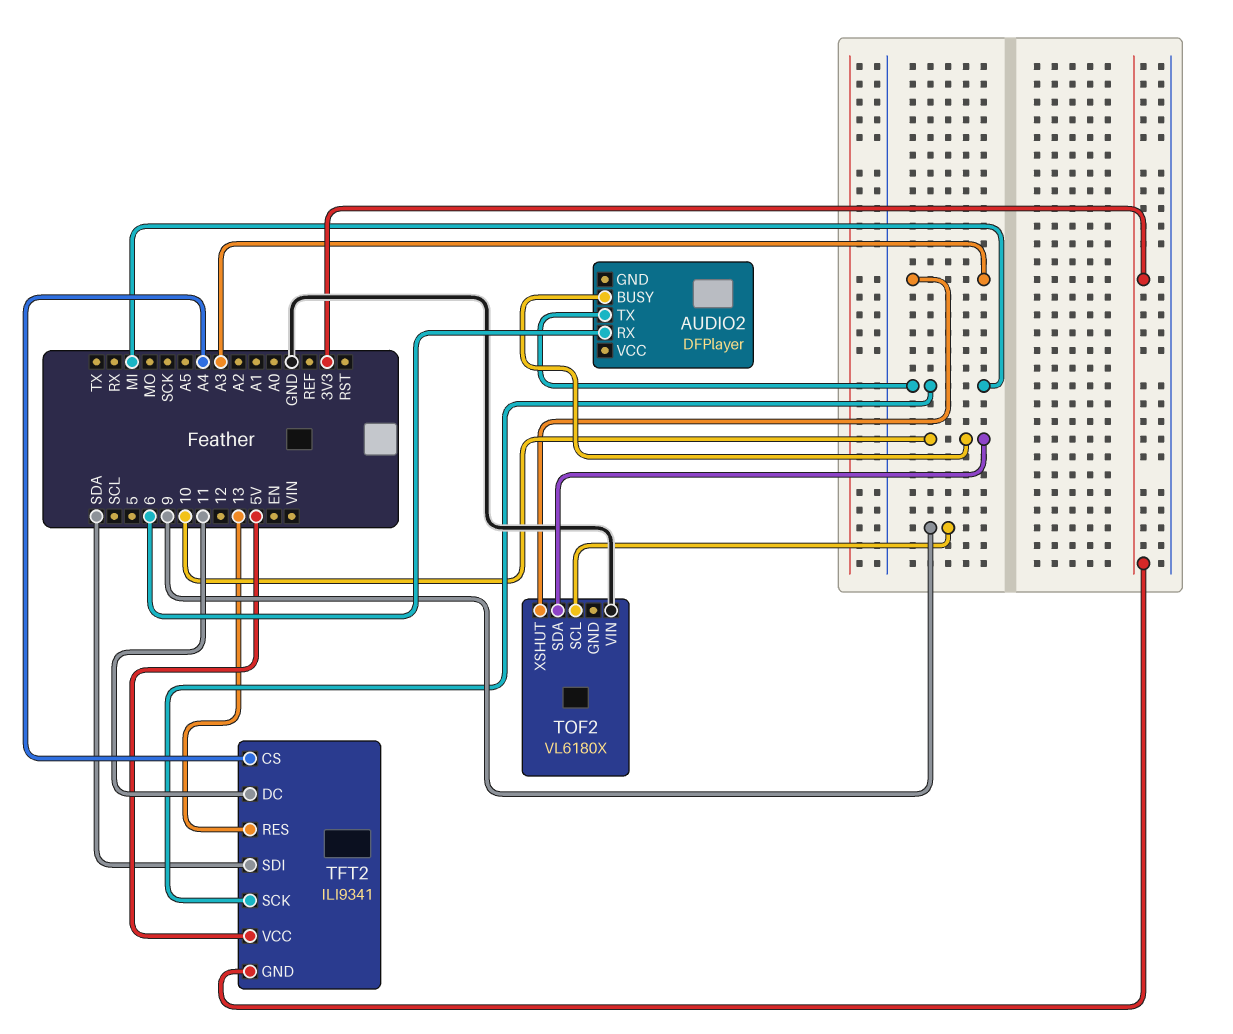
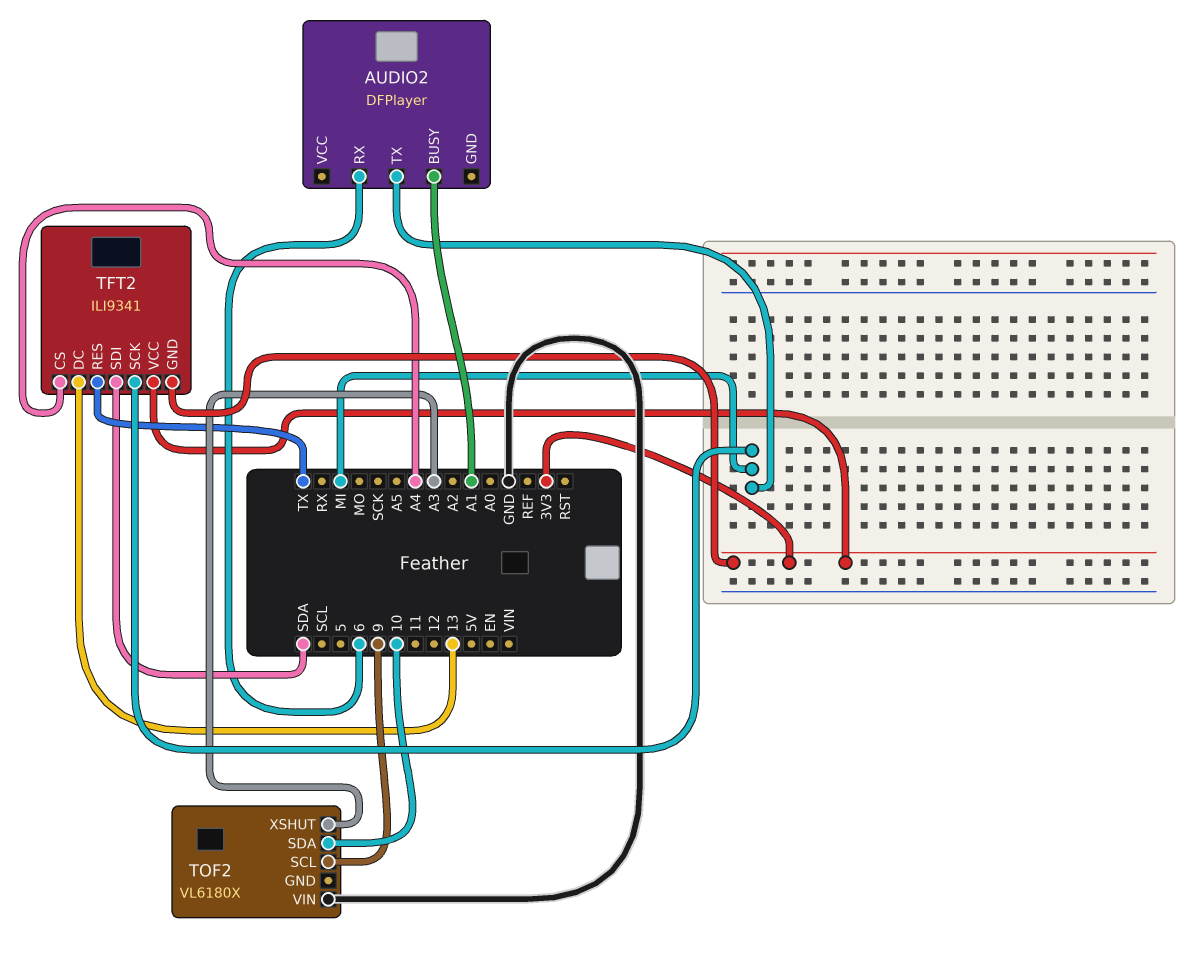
AUDIO2 pin BUSY: 10 -> A1
TFT2 pin DC: 11 -> 13
TFT2 pin RES: 13 -> TX
TFT2 pin VCC: 5V -> 3V3

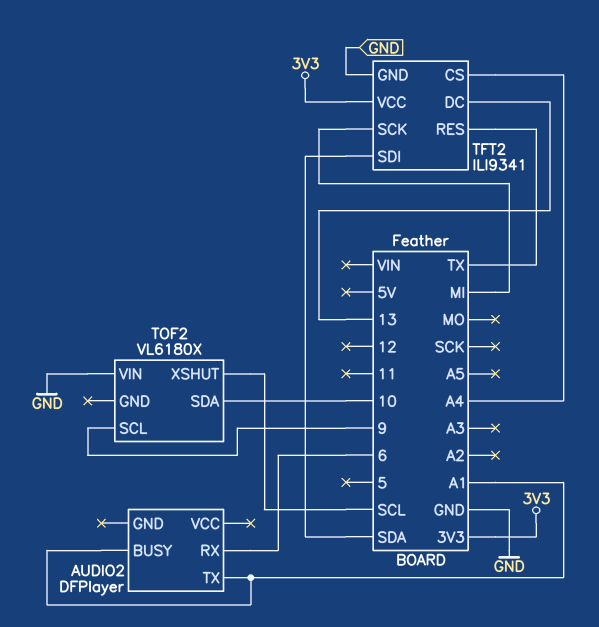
AUDIO2 pin TX: MI -> A1
TFT2 pin GND: 3V3 -> GND
TOF2 pin XSHUT: A3 -> SCL

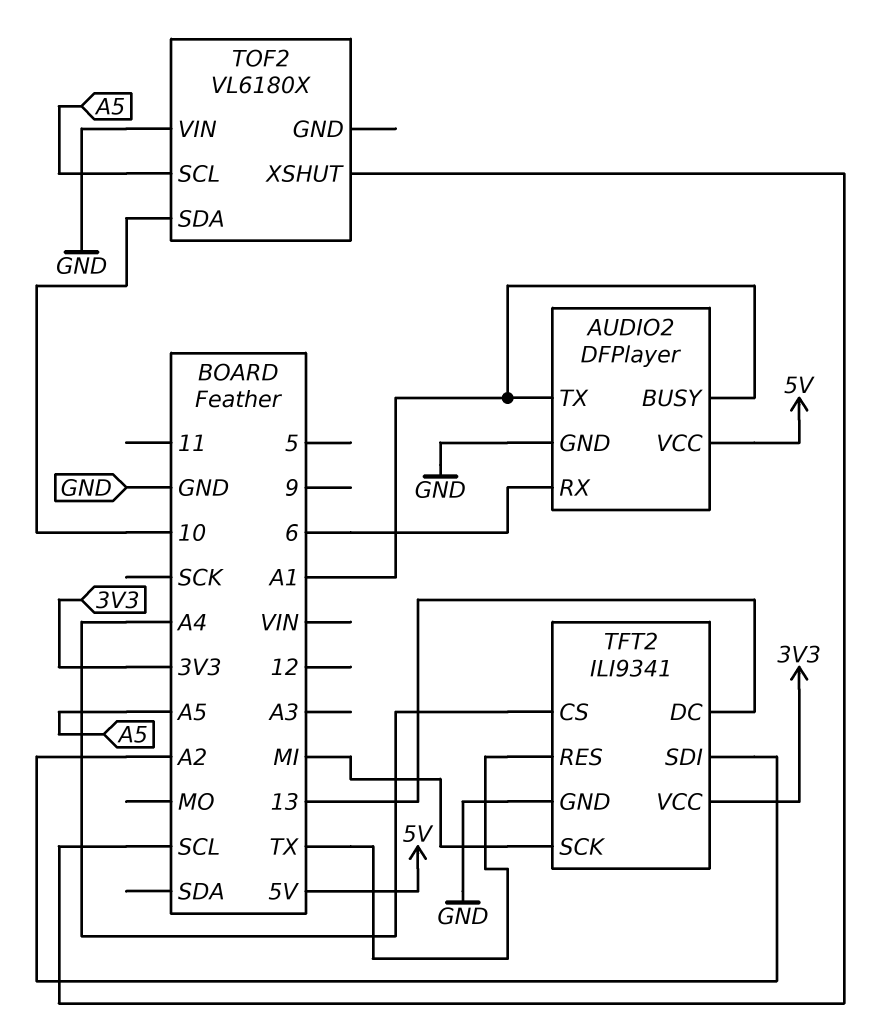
AUDIO2 pin GND: none -> GND
AUDIO2 pin VCC: none -> 5V
TFT2 pin SDI: SDA -> A2
TOF2 pin SCL: 9 -> A5

